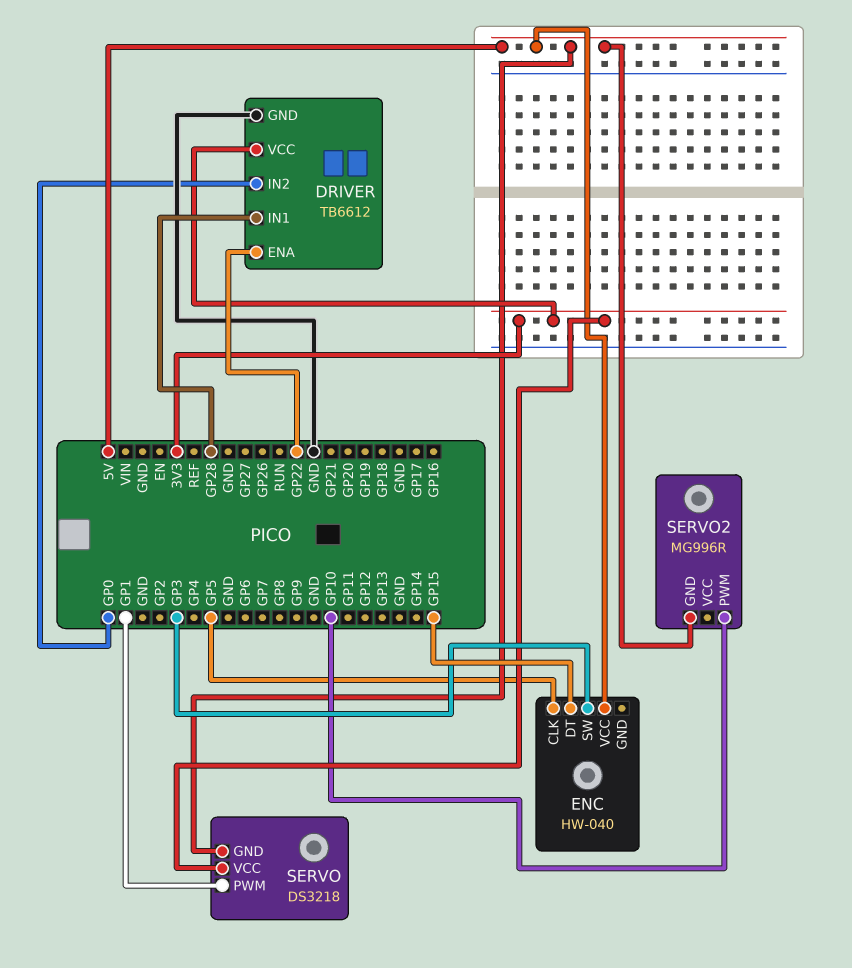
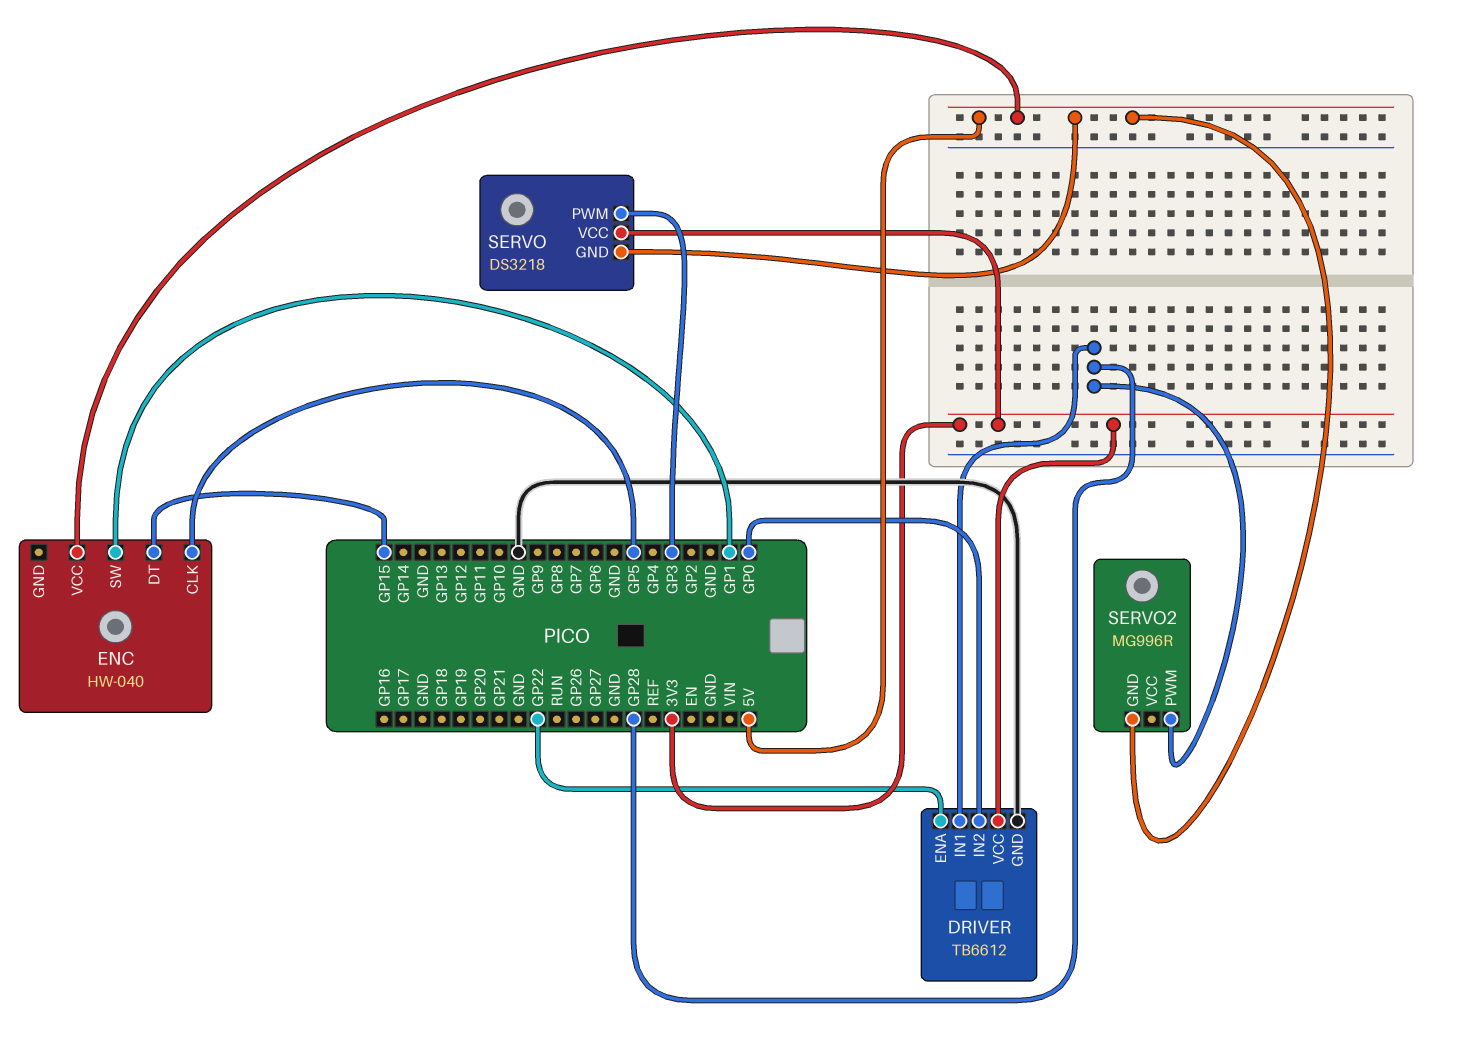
ENC pin SW: GP3 -> GP1
SERVO pin PWM: GP1 -> GP3
SERVO2 pin PWM: GP10 -> GP28

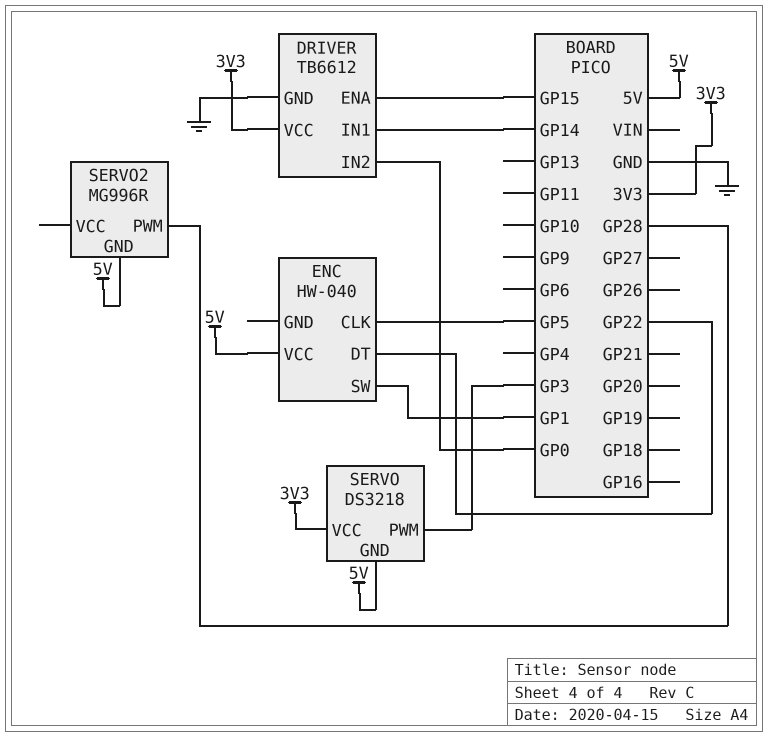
DRIVER pin ENA: GP22 -> GP15
DRIVER pin IN1: GP28 -> GP14
ENC pin DT: GP15 -> GP22

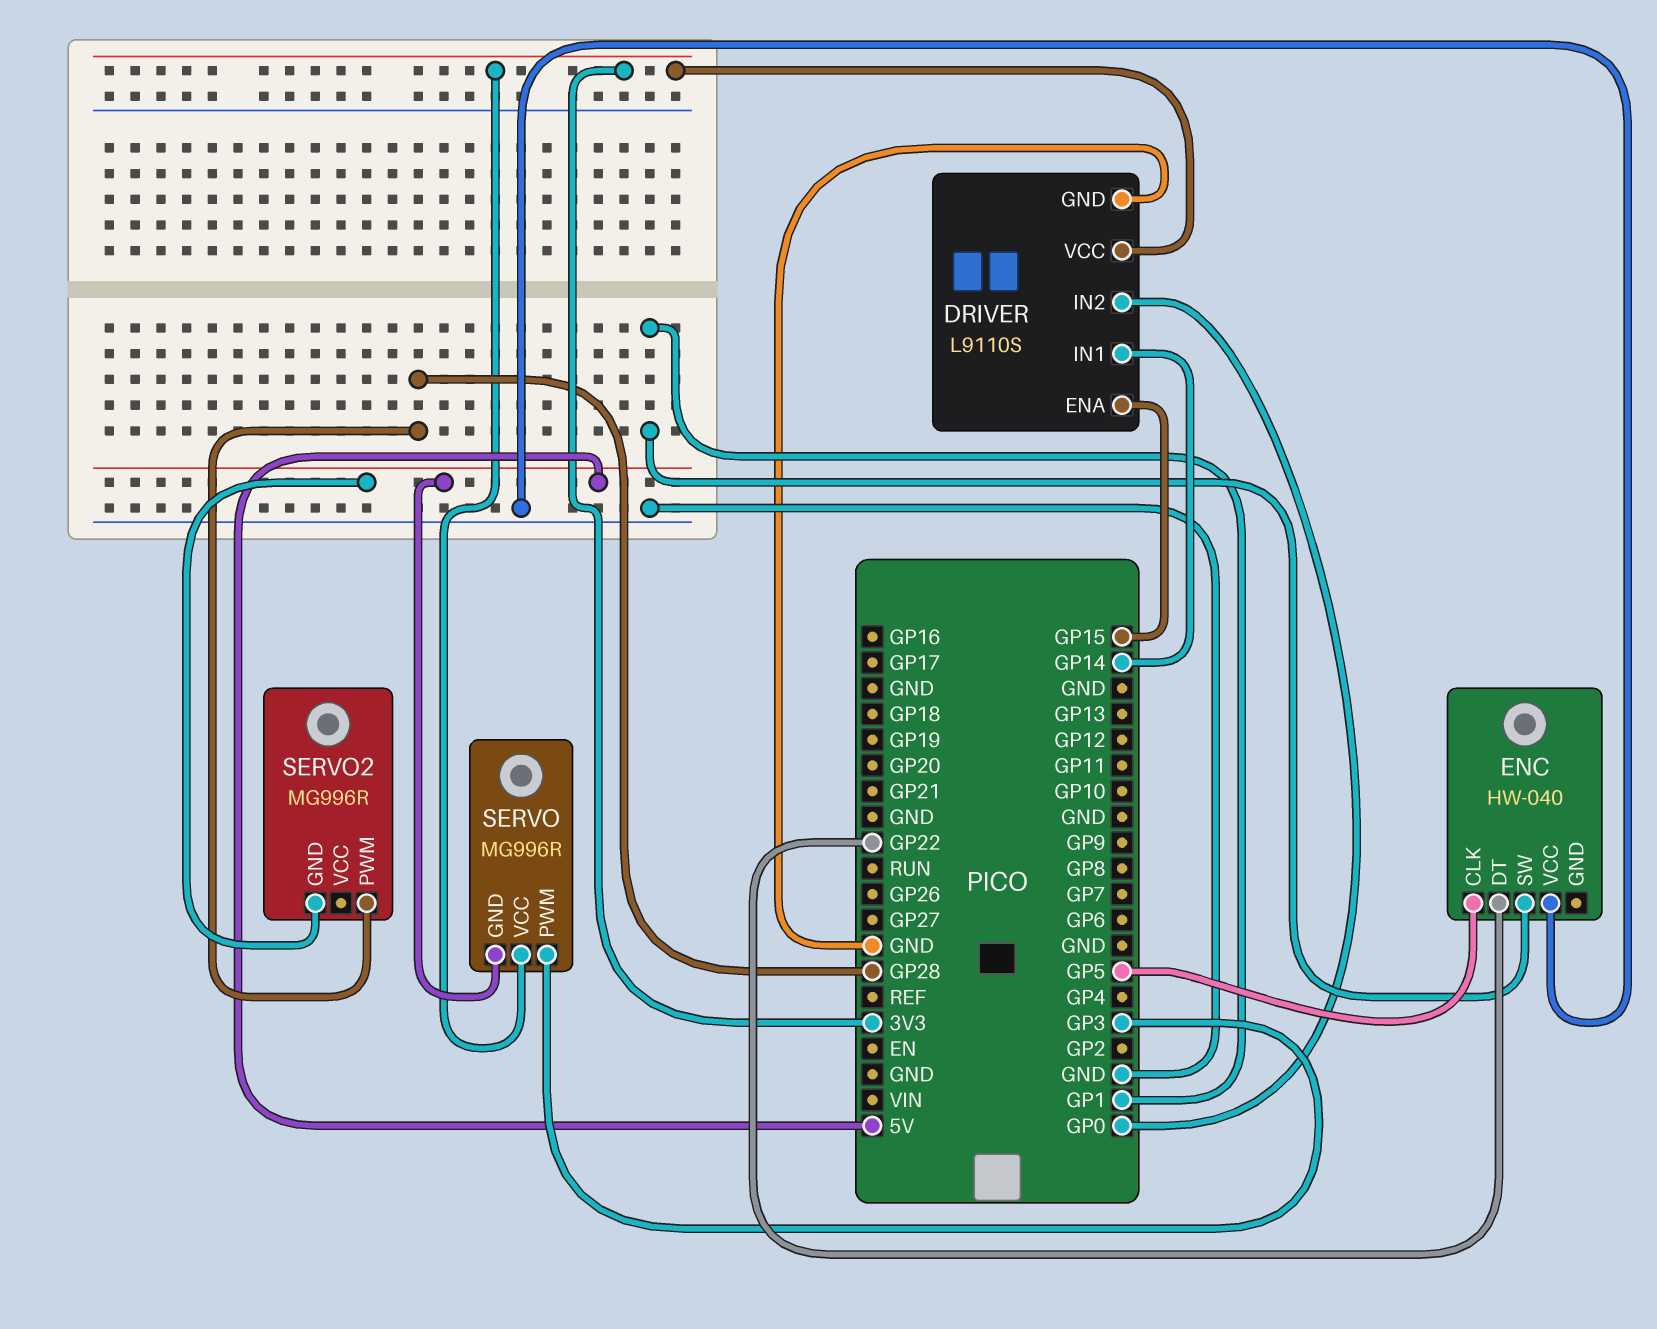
DRIVER: TB6612 -> L9110S
ENC pin VCC: 5V -> GND
SERVO: DS3218 -> MG996R

